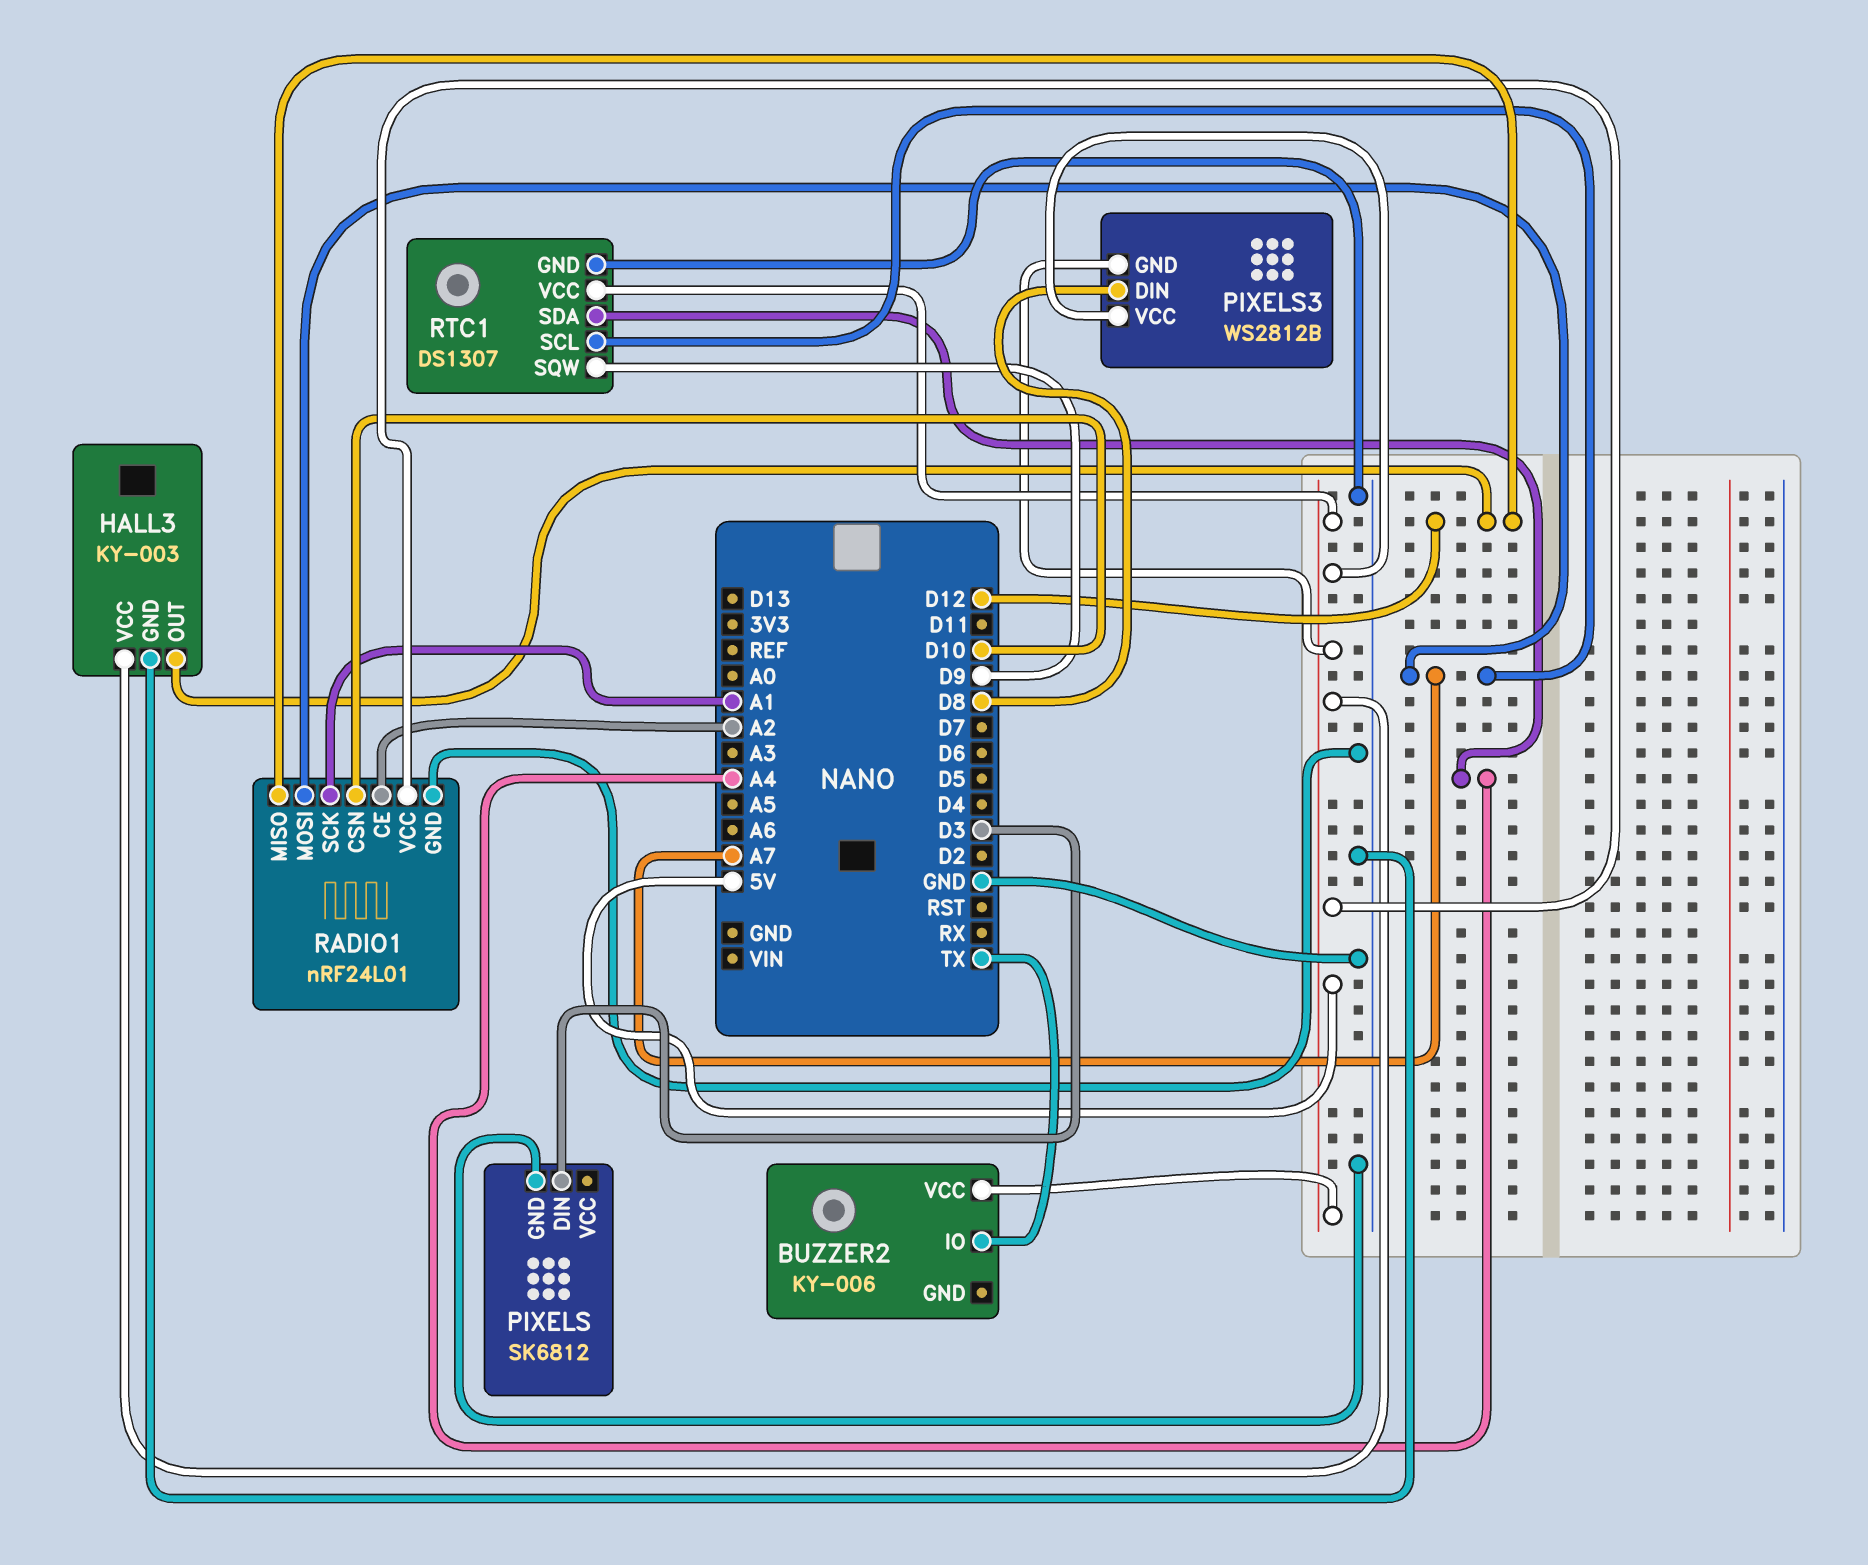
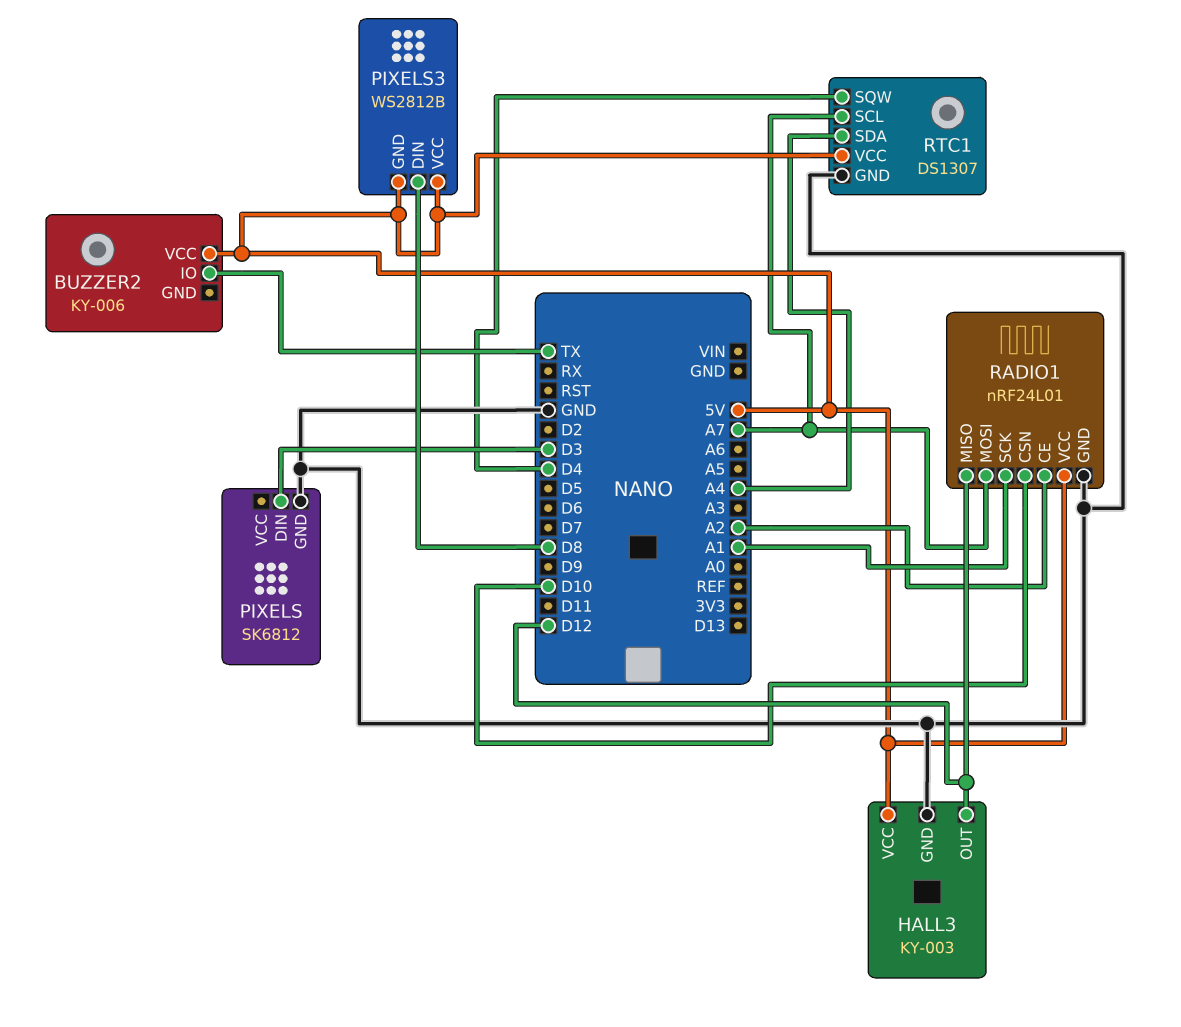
RTC1 pin SQW: D9 -> D4

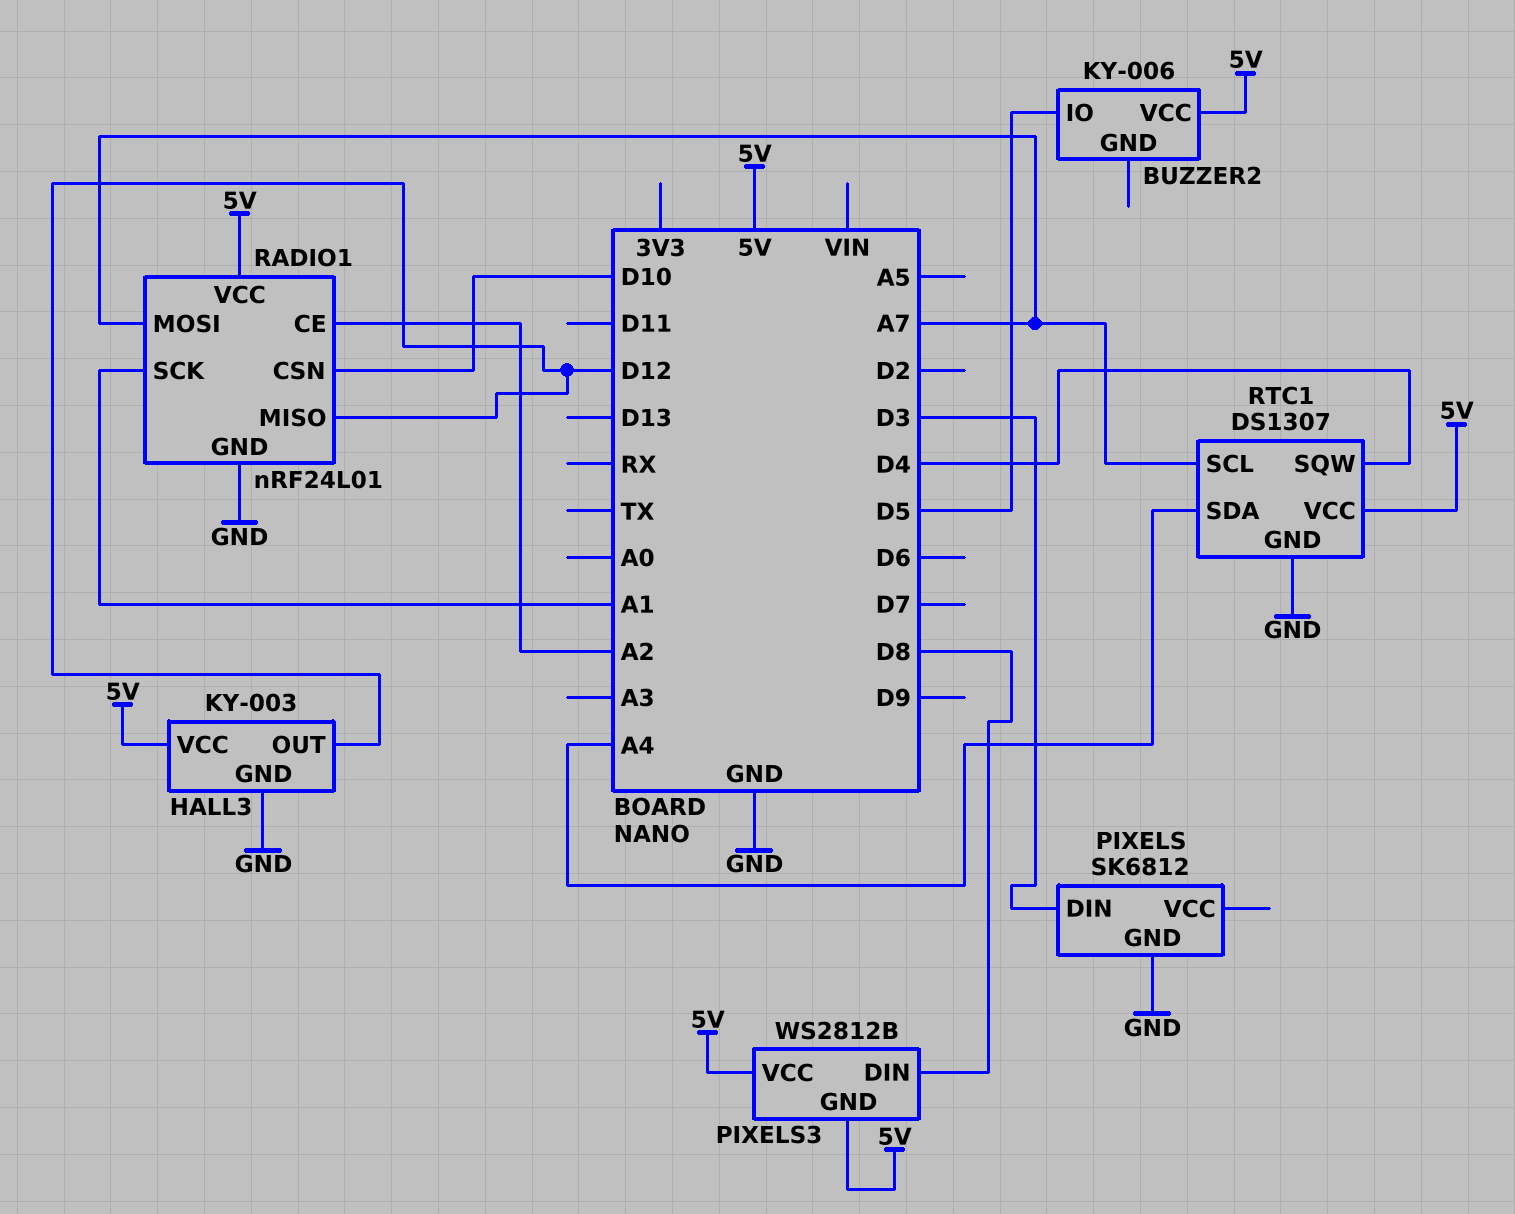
BUZZER2 pin IO: TX -> D5

